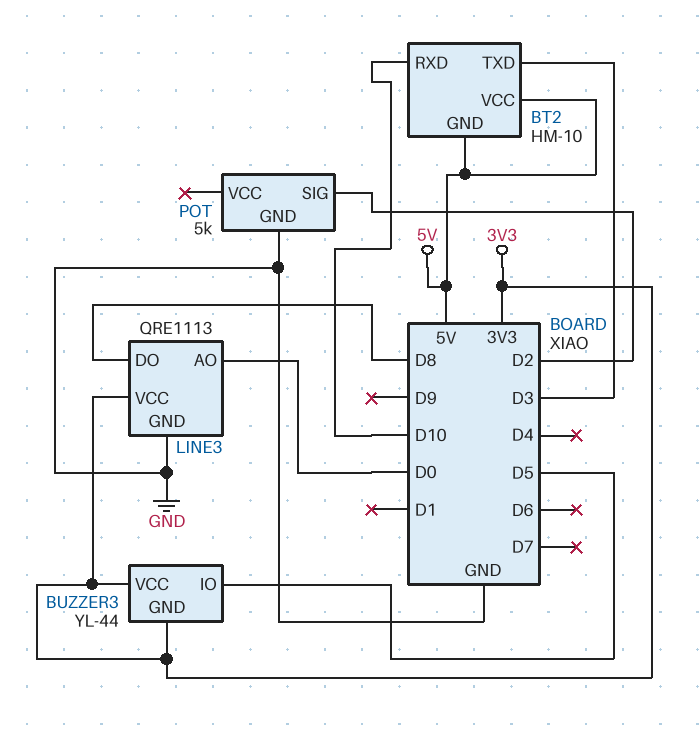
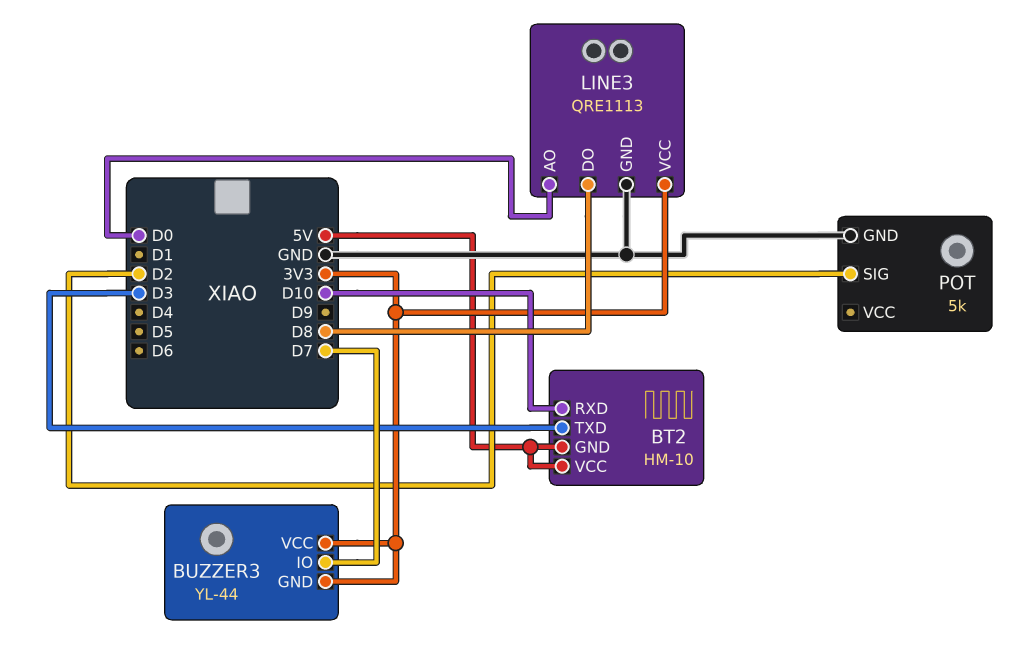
BUZZER3 pin IO: D5 -> D7

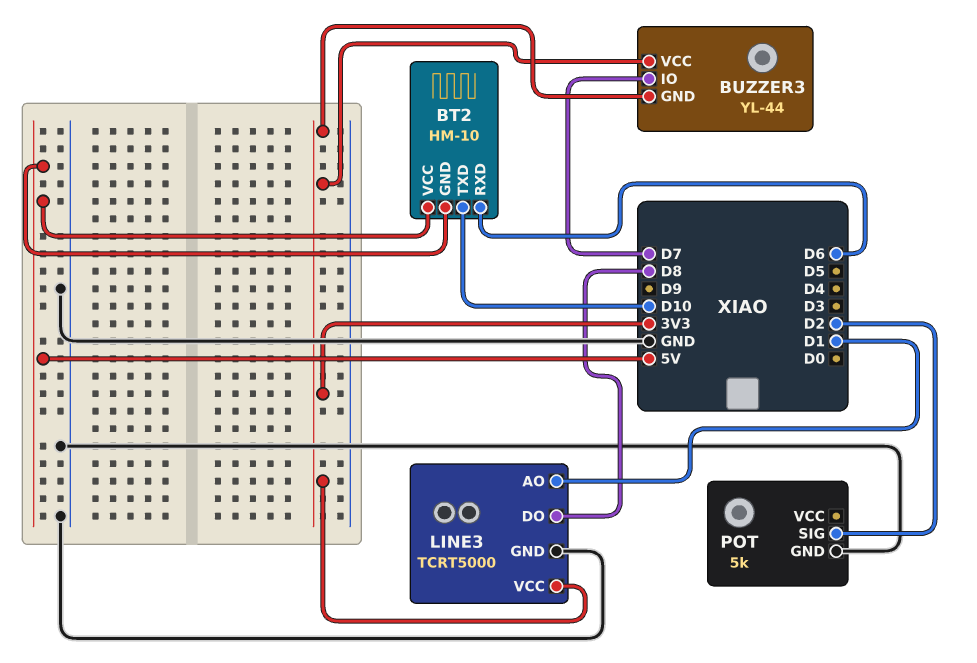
BT2 pin RXD: D10 -> D6
BT2 pin TXD: D3 -> D10
LINE3: QRE1113 -> TCRT5000
LINE3 pin AO: D0 -> D1

